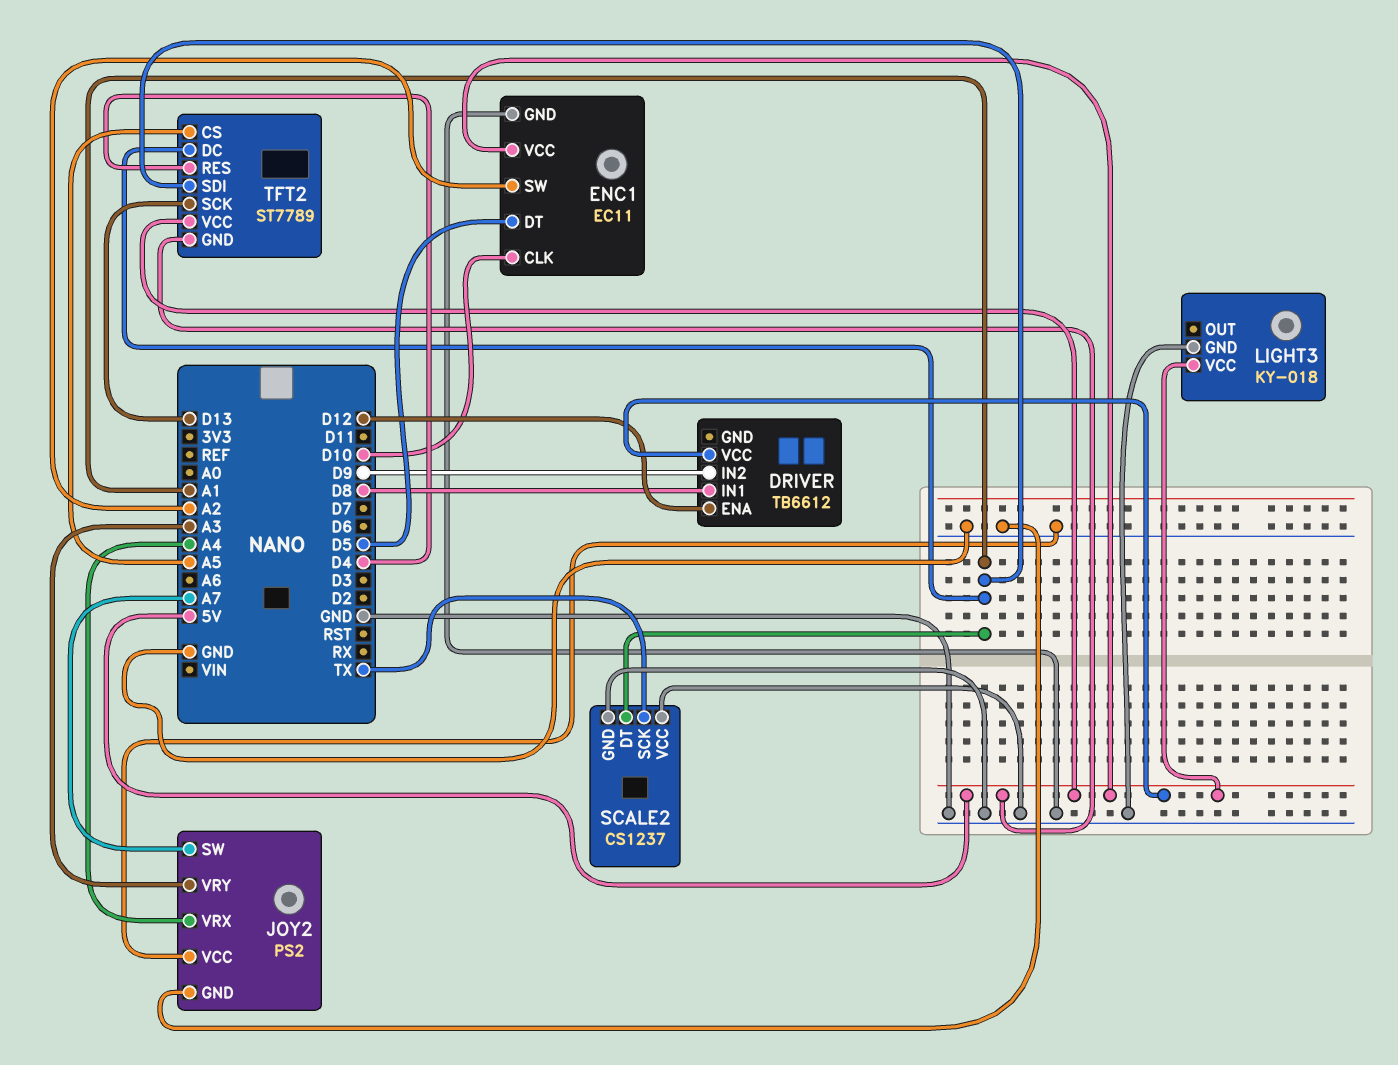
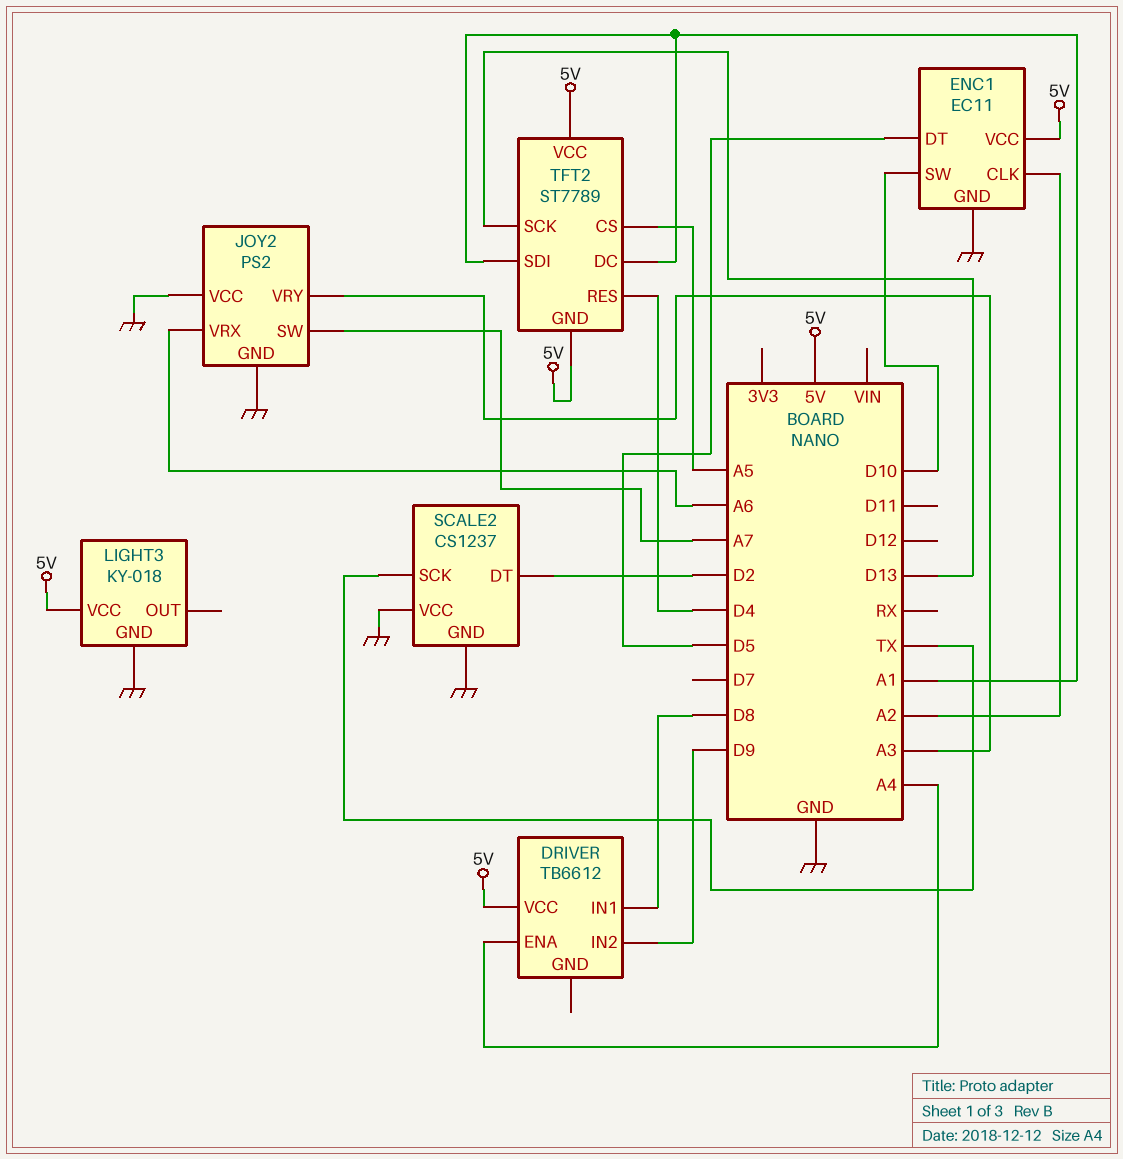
DRIVER pin ENA: D12 -> A4
ENC1 pin CLK: D10 -> A2
ENC1 pin SW: A2 -> D10
JOY2 pin VRX: A4 -> A6
SCALE2 pin DT: A1 -> D2

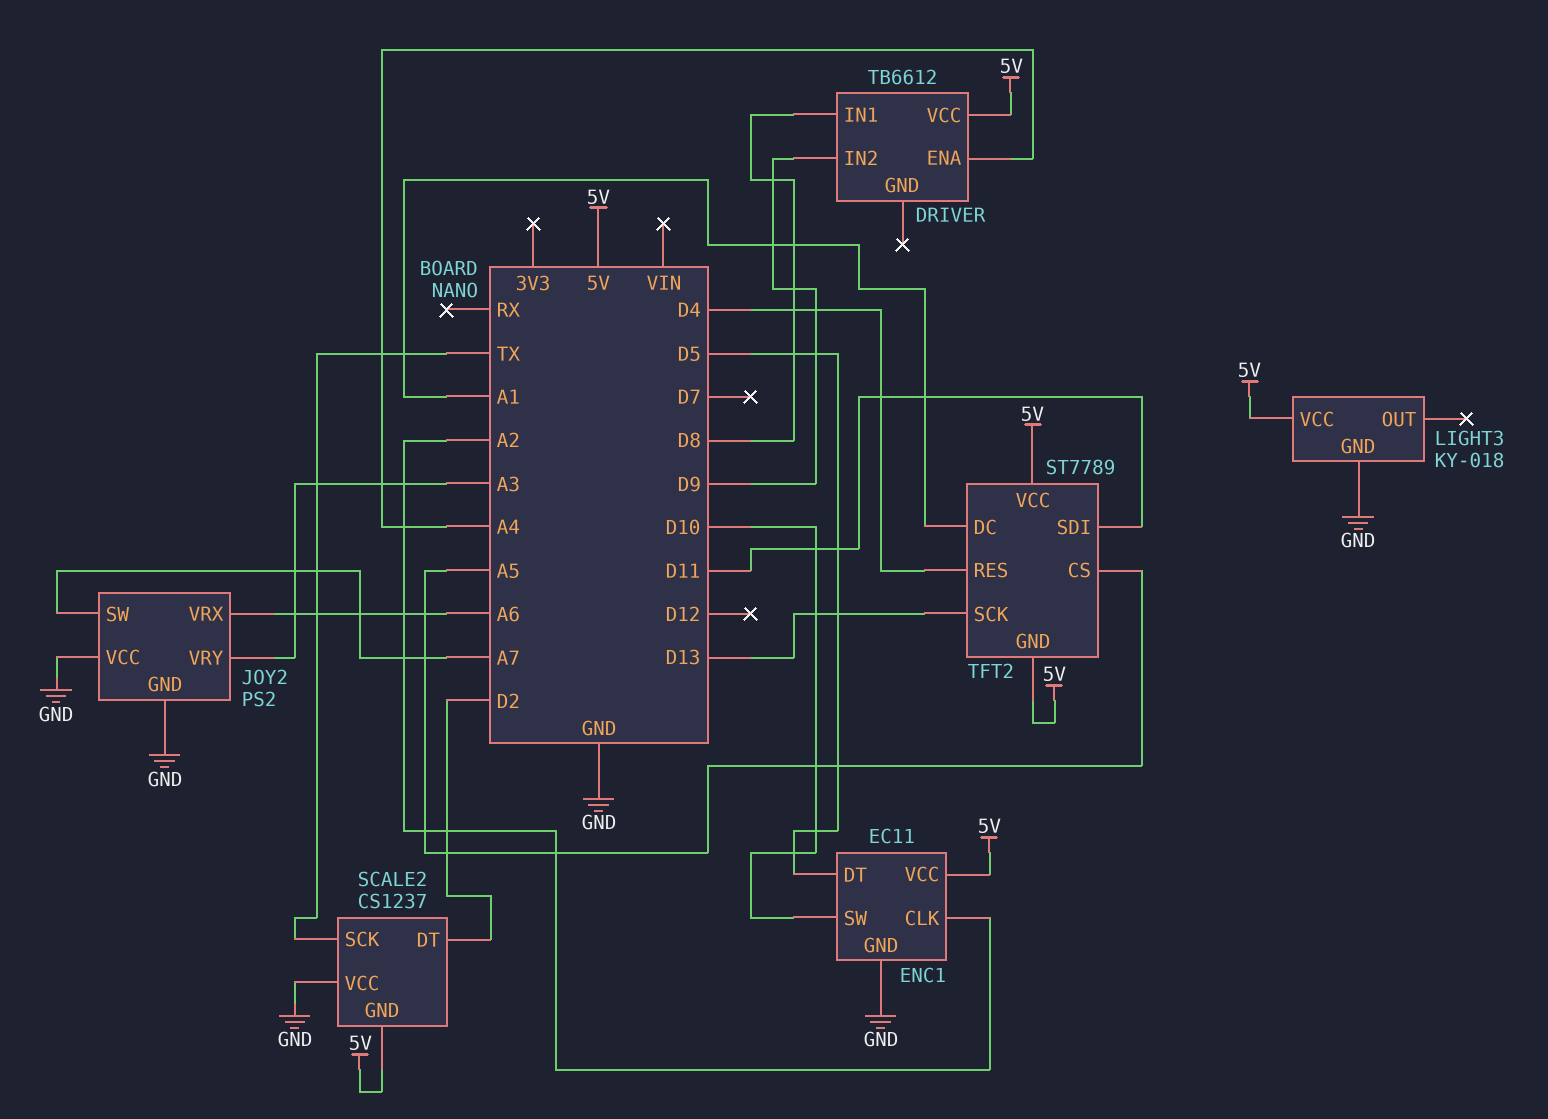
SCALE2 pin GND: GND -> 5V
TFT2 pin SDI: A1 -> D11

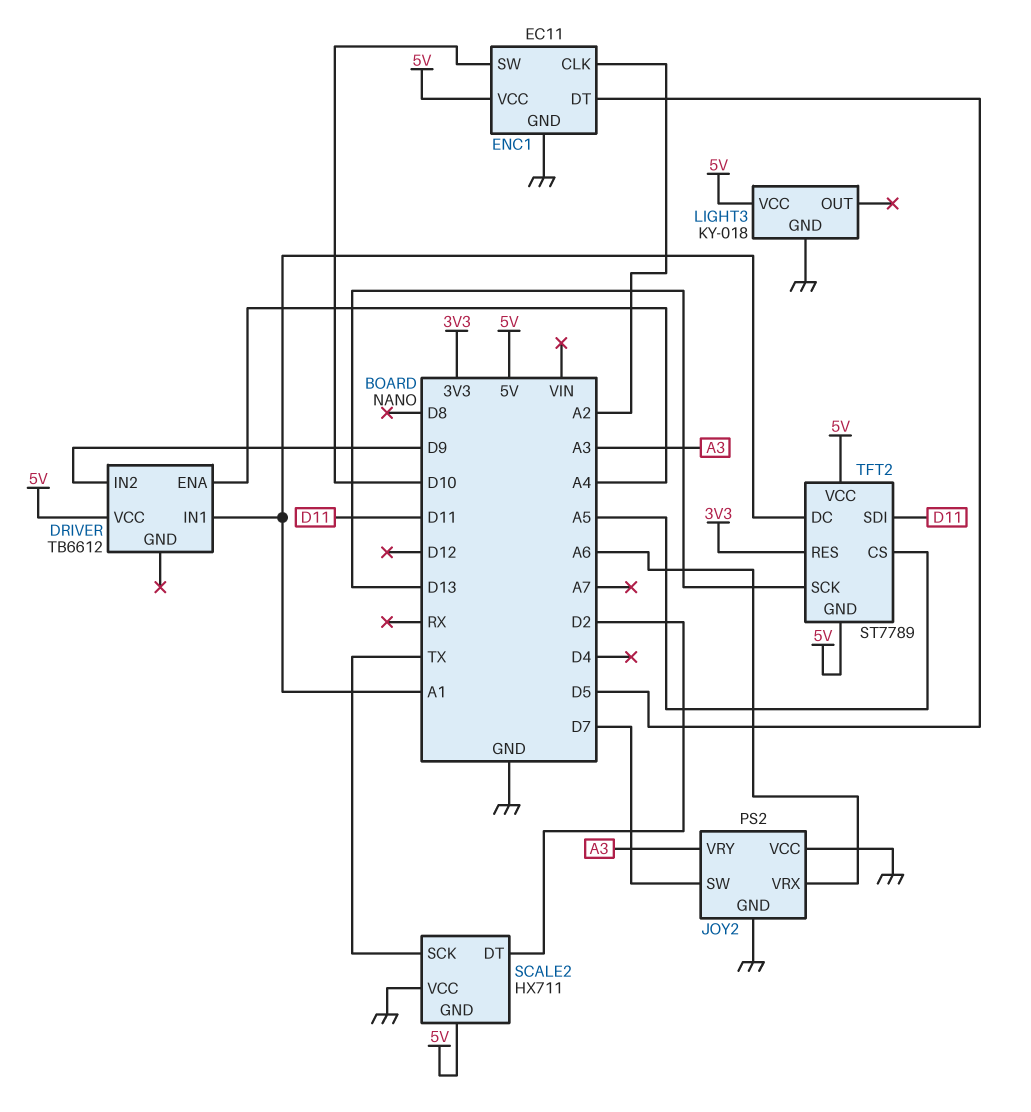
DRIVER pin IN1: D8 -> A1
JOY2 pin SW: A7 -> D7
SCALE2: CS1237 -> HX711
TFT2 pin RES: D4 -> 3V3

